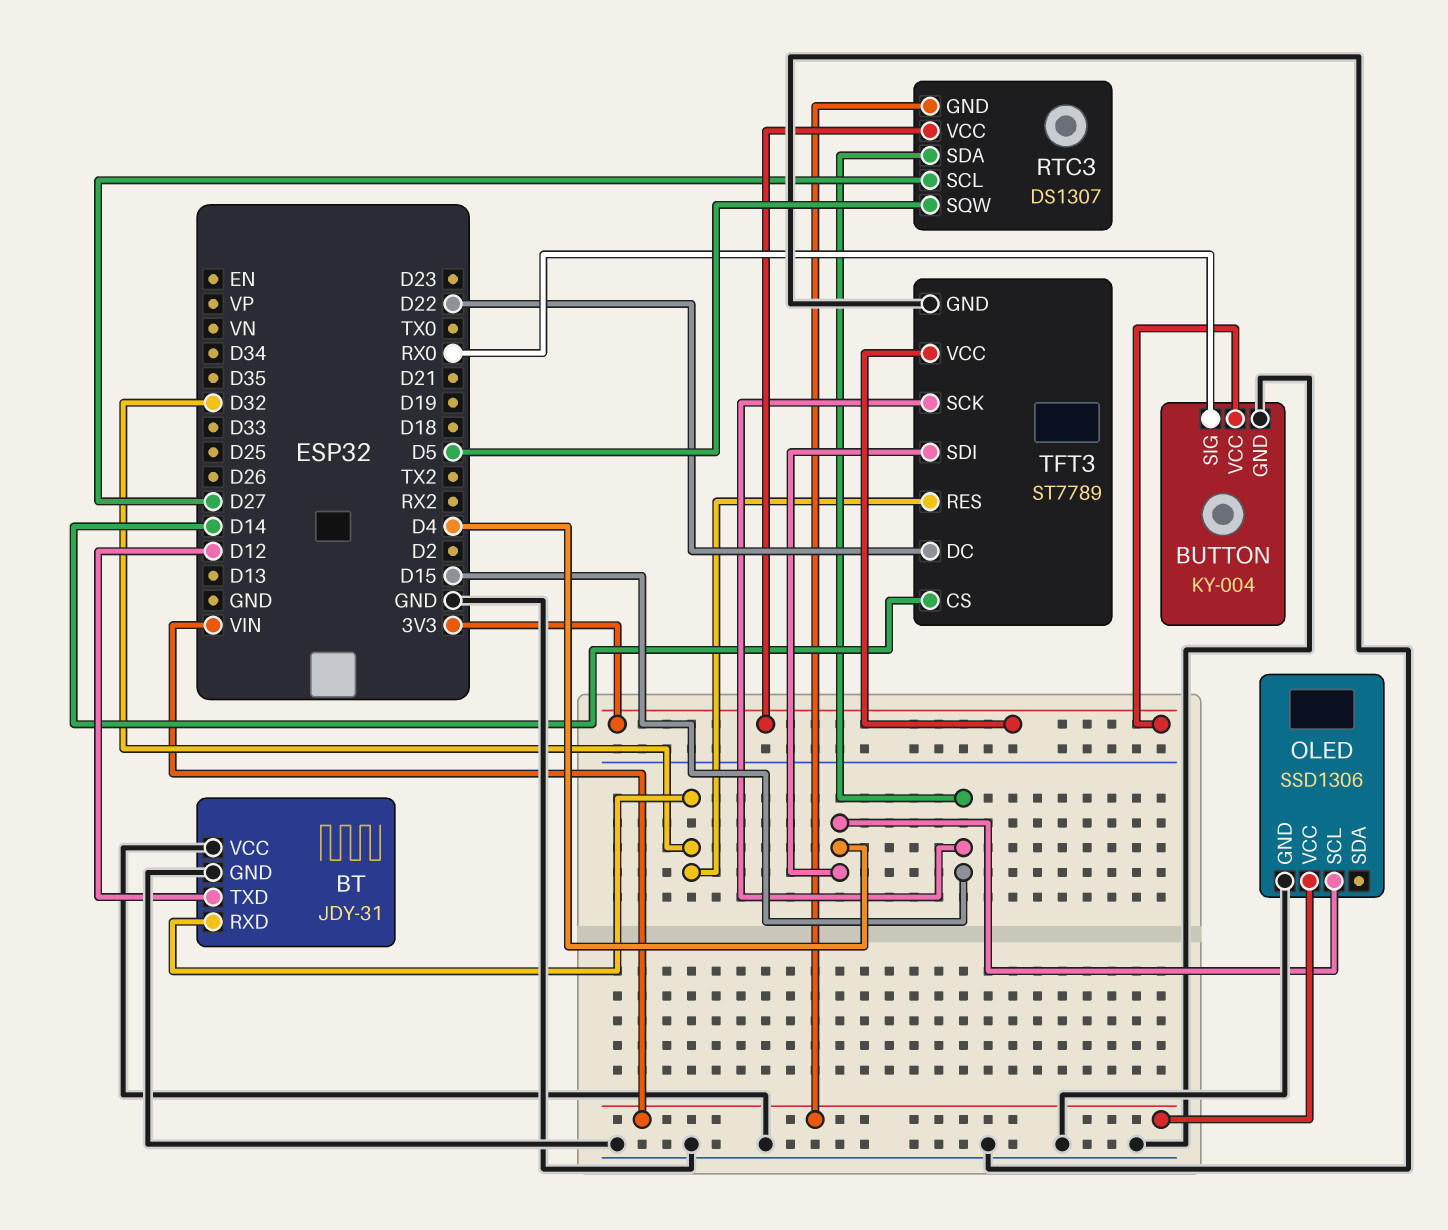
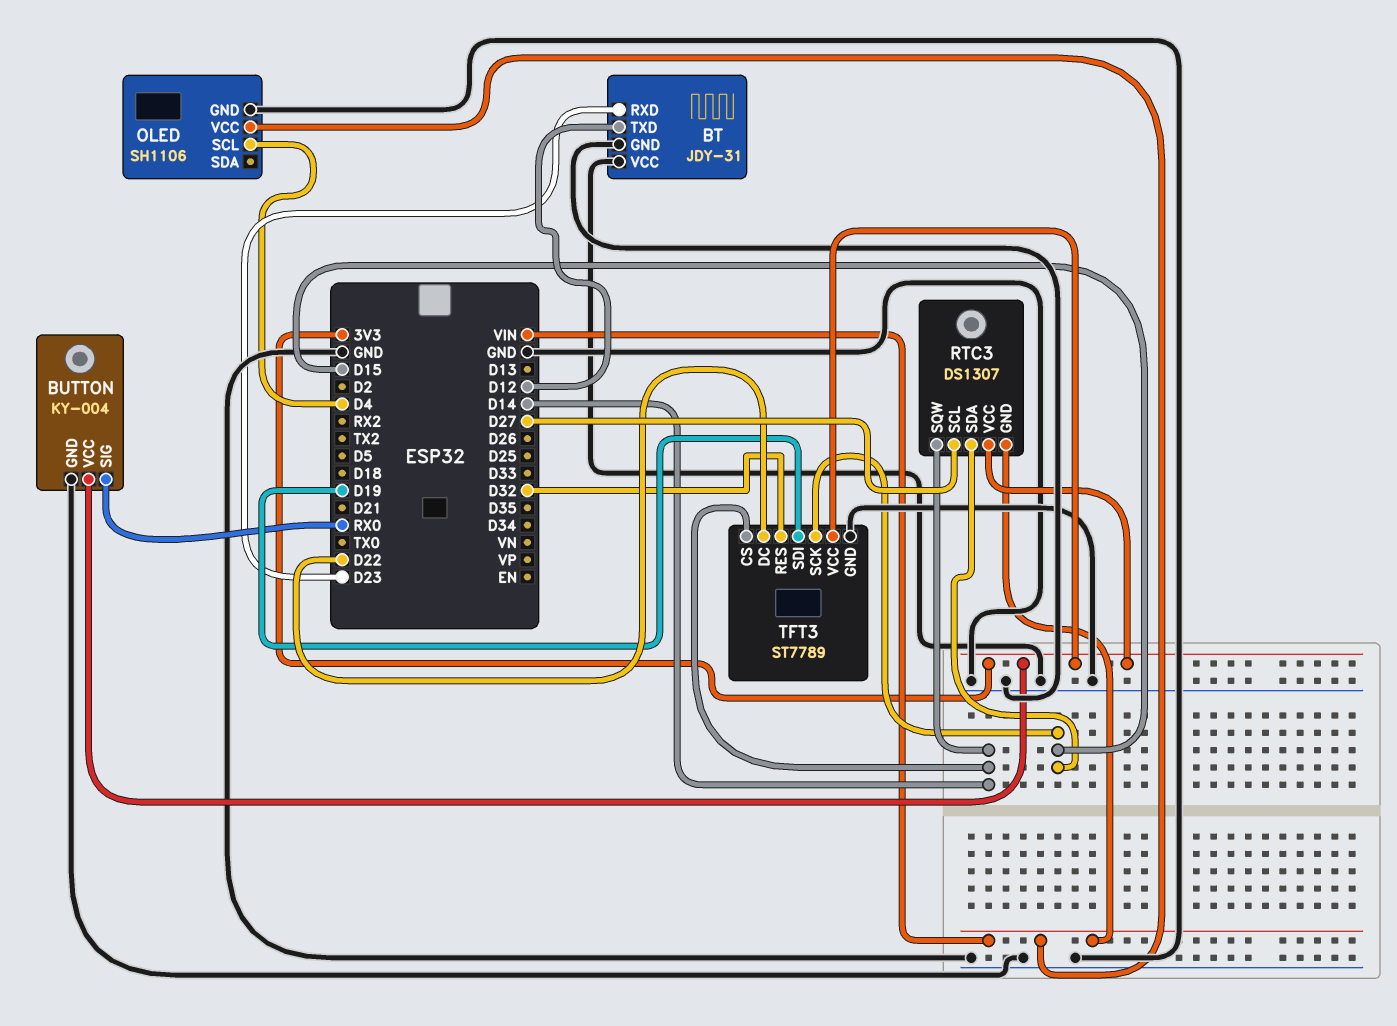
BT pin RXD: D32 -> D23
OLED: SSD1306 -> SH1106
RTC3 pin SQW: D5 -> D14
TFT3 pin SDI: D4 -> D19

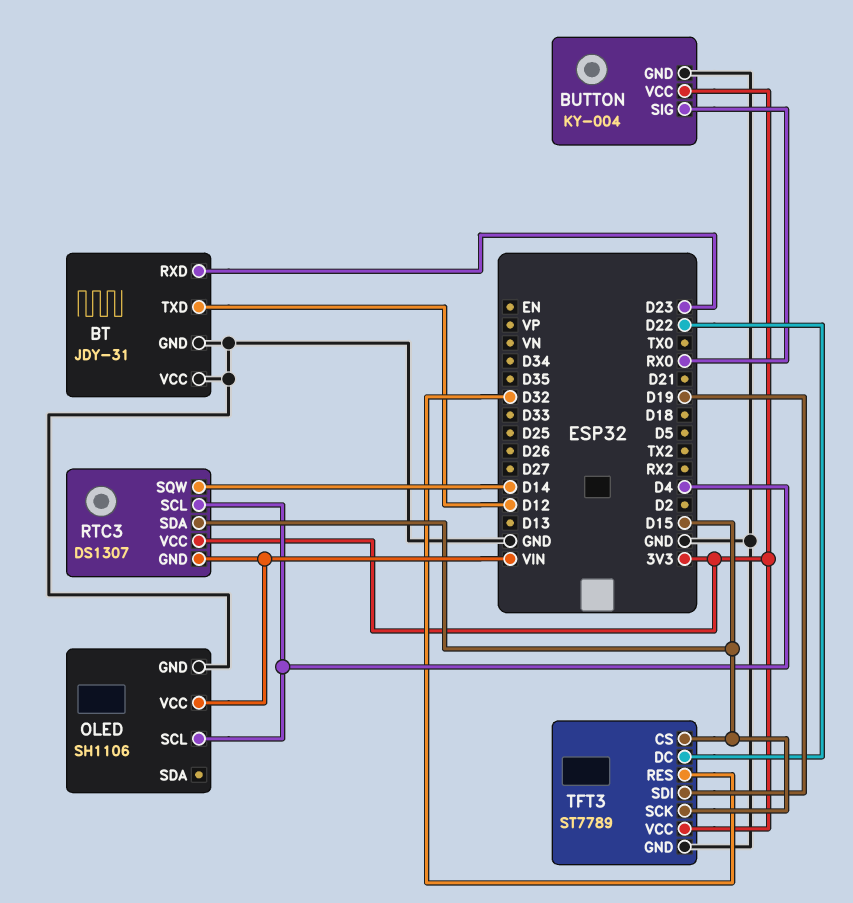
RTC3 pin SCL: D27 -> D4
TFT3 pin CS: D14 -> D15

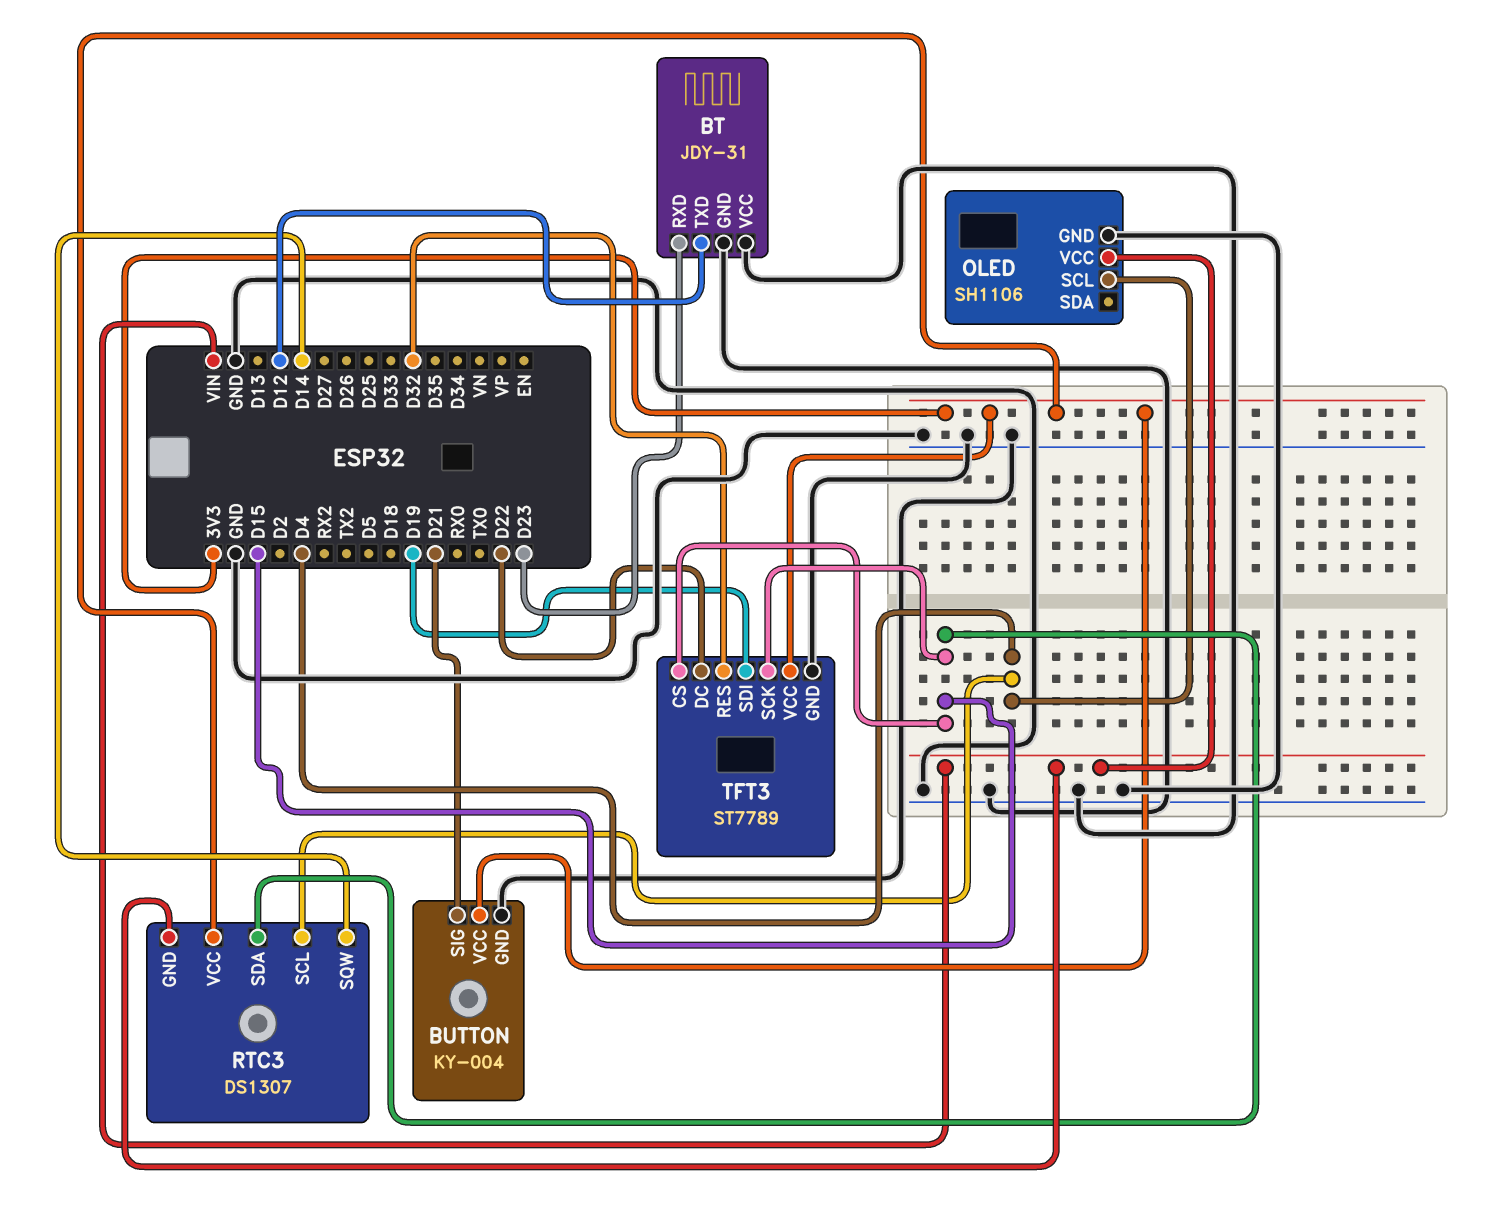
BUTTON pin SIG: RX0 -> D21

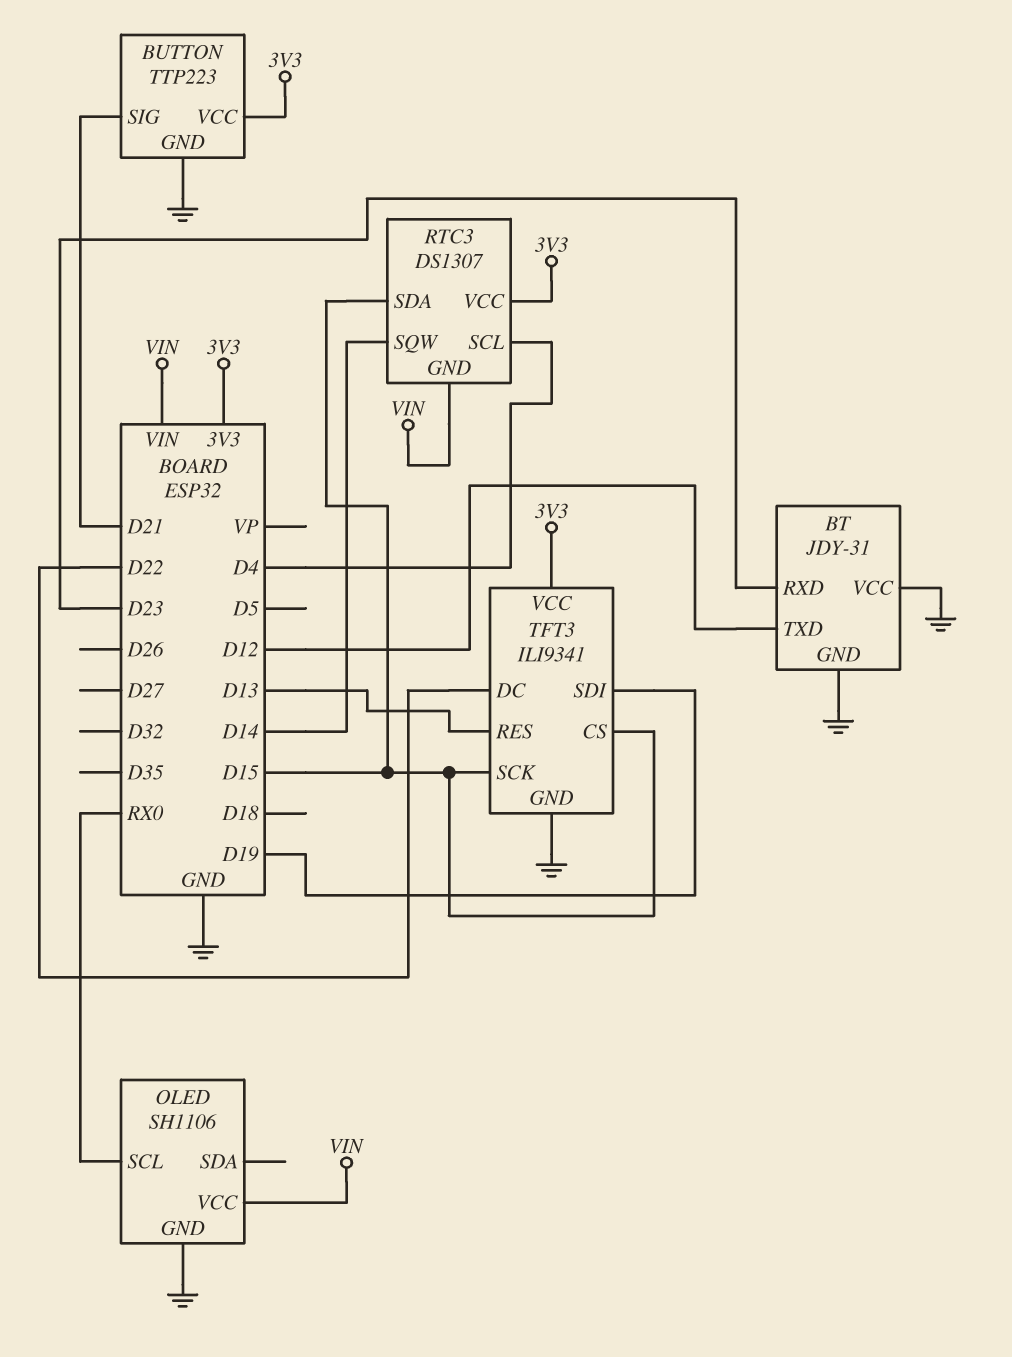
BUTTON: KY-004 -> TTP223
OLED pin SCL: D4 -> RX0
TFT3: ST7789 -> ILI9341
TFT3 pin RES: D32 -> D13

